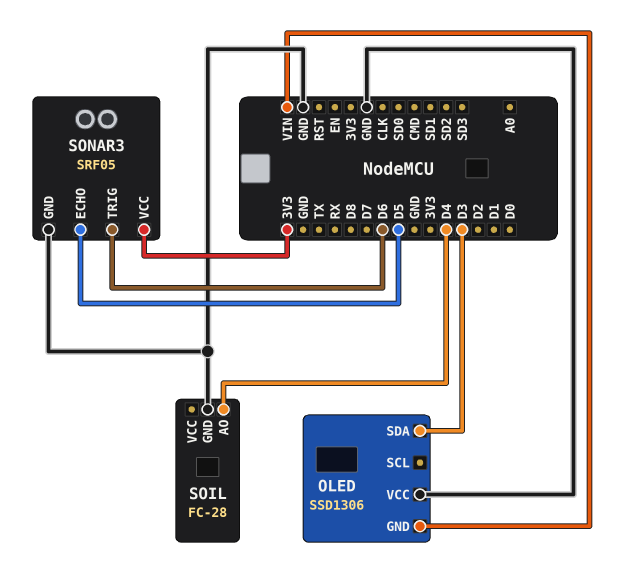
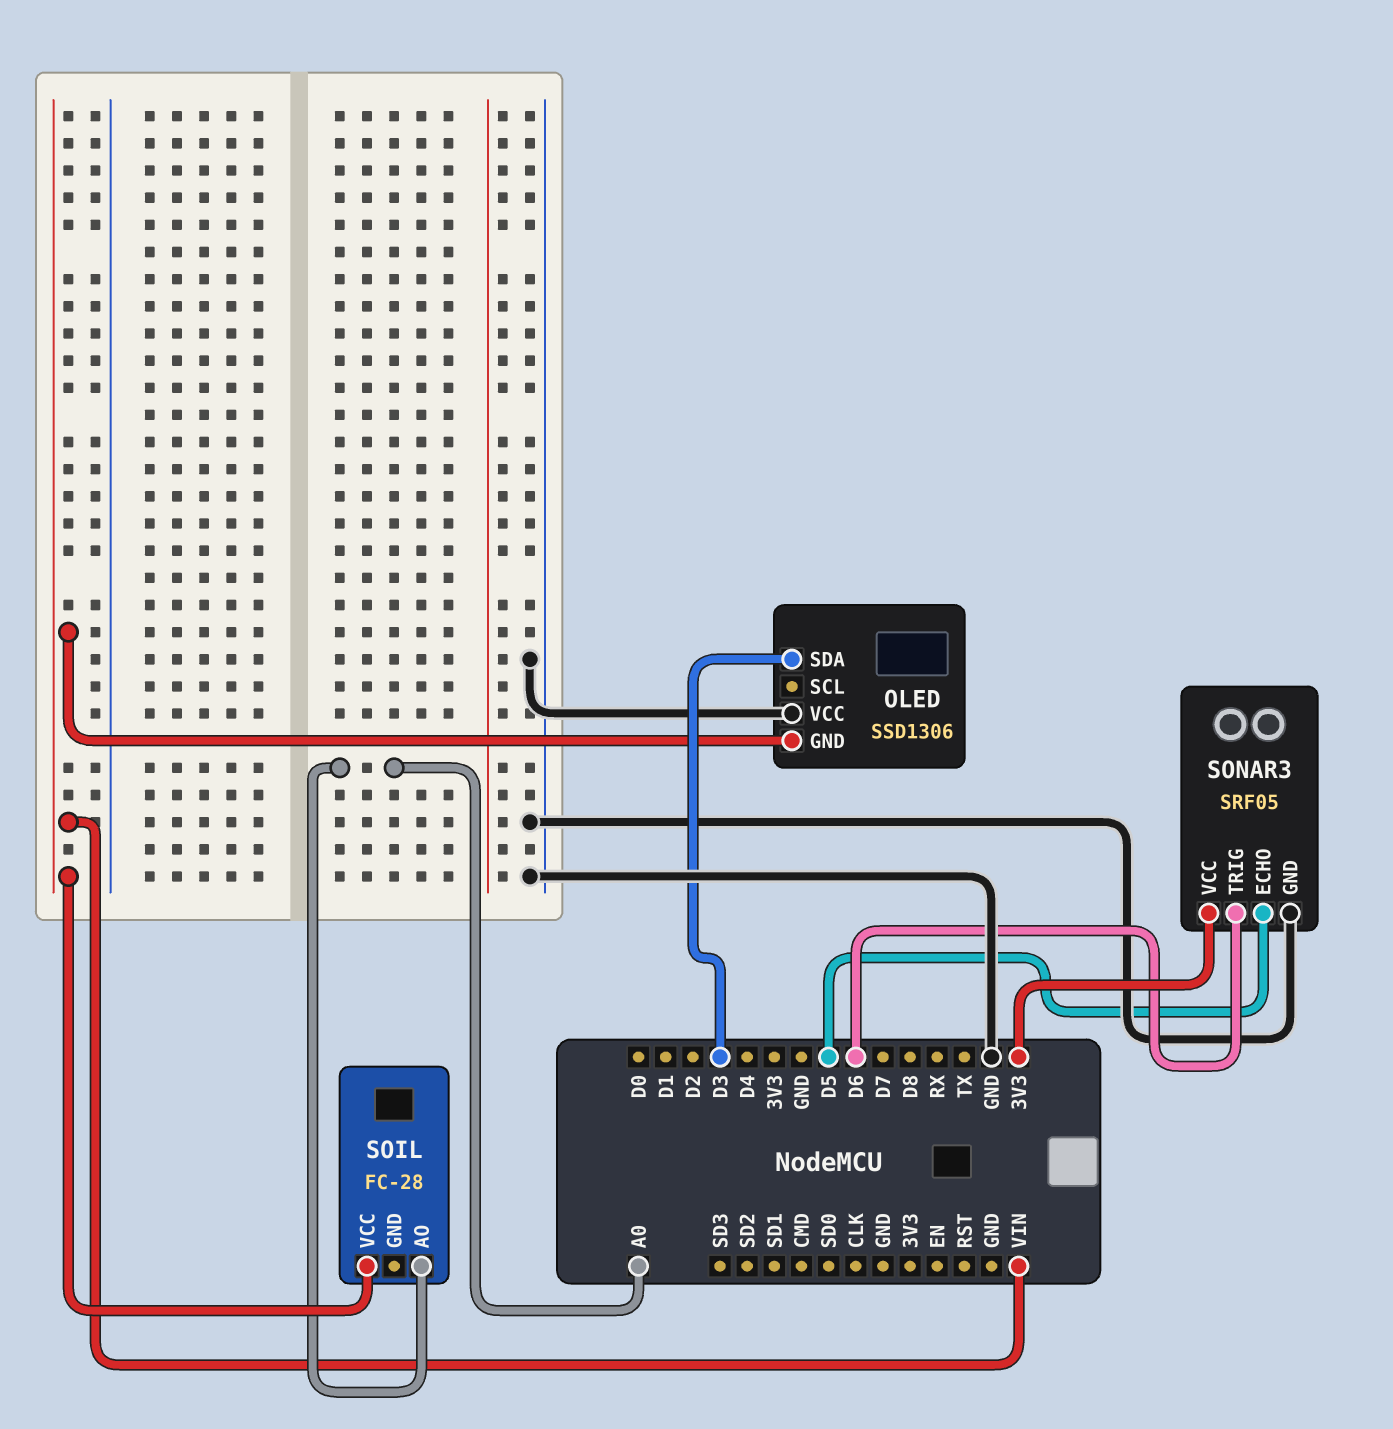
SOIL pin AO: D4 -> A0
SOIL pin GND: GND -> none
SOIL pin VCC: none -> VIN

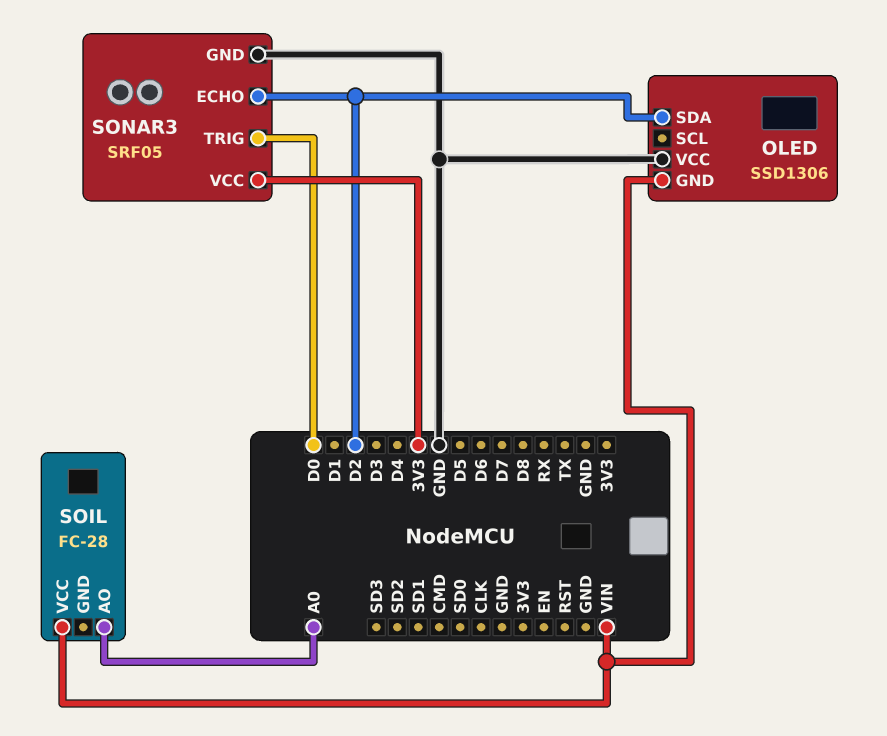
OLED pin SDA: D3 -> D2
SONAR3 pin ECHO: D5 -> D2
SONAR3 pin TRIG: D6 -> D0

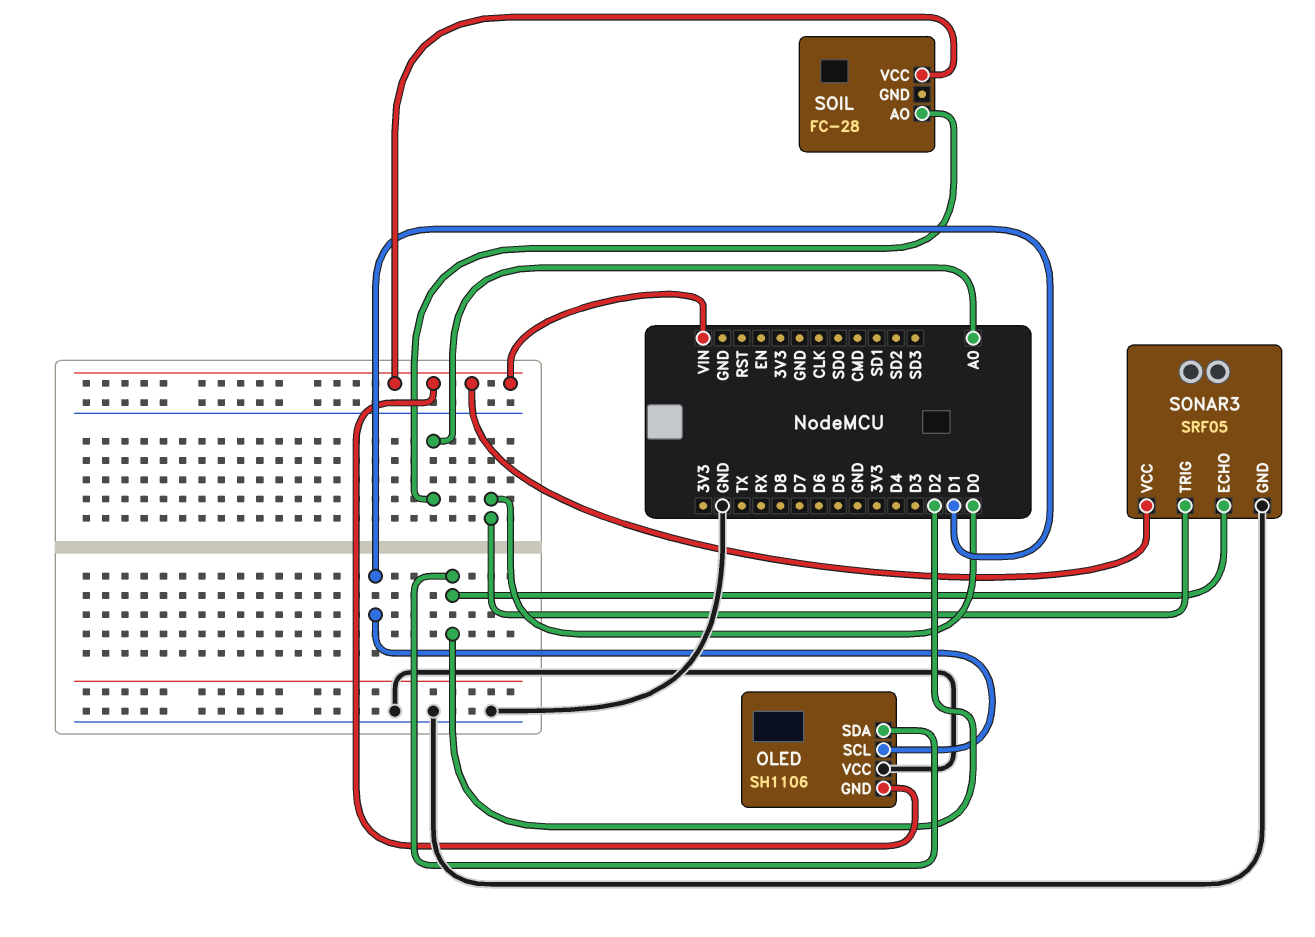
OLED: SSD1306 -> SH1106
OLED pin SCL: none -> D1
SONAR3 pin VCC: 3V3 -> VIN

